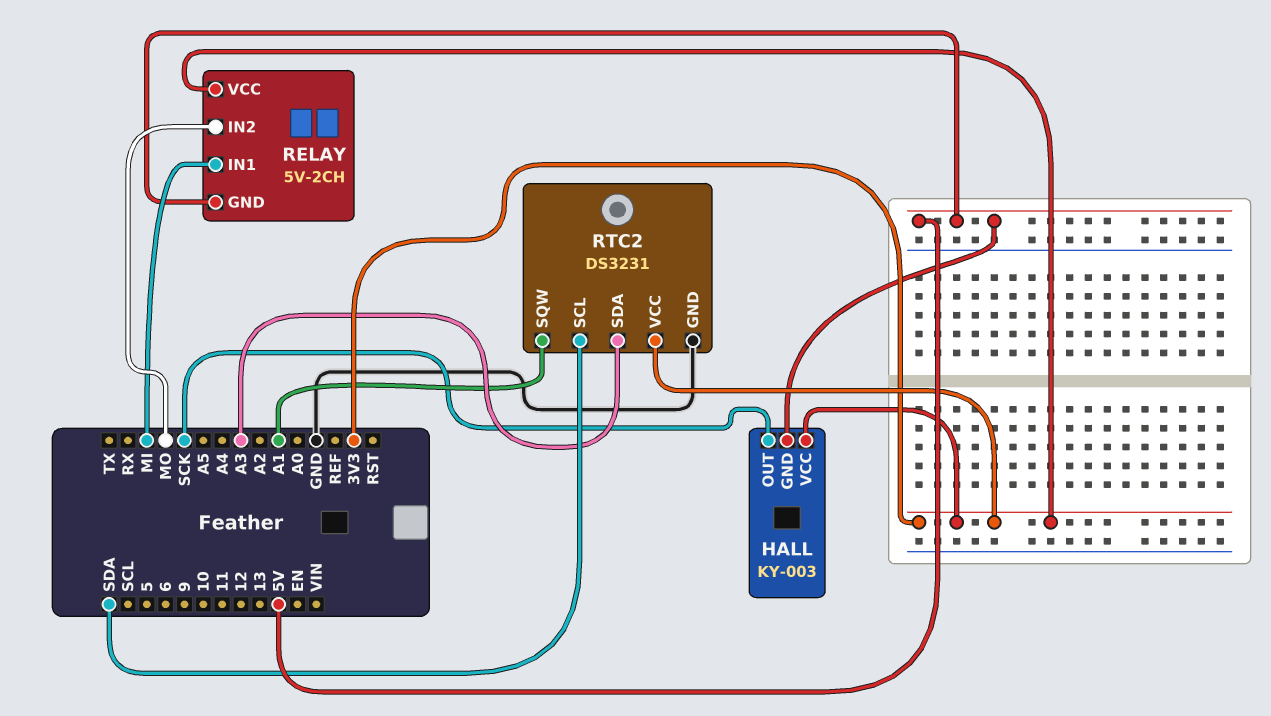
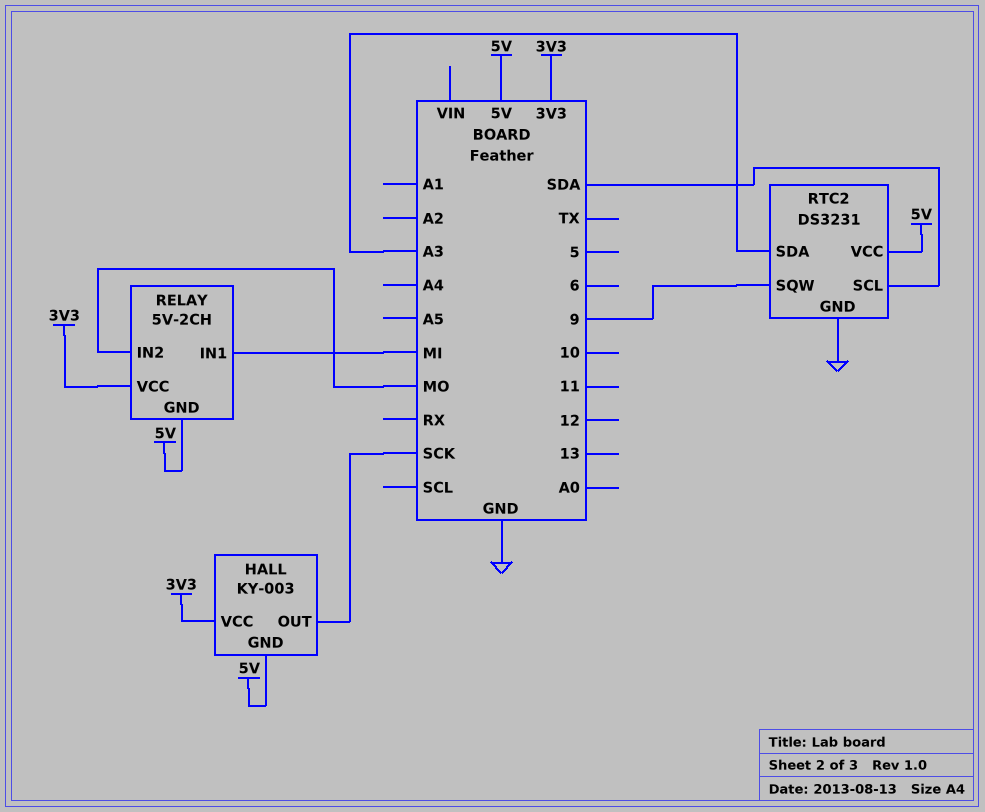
RTC2 pin SQW: A1 -> 9
RTC2 pin VCC: 3V3 -> 5V

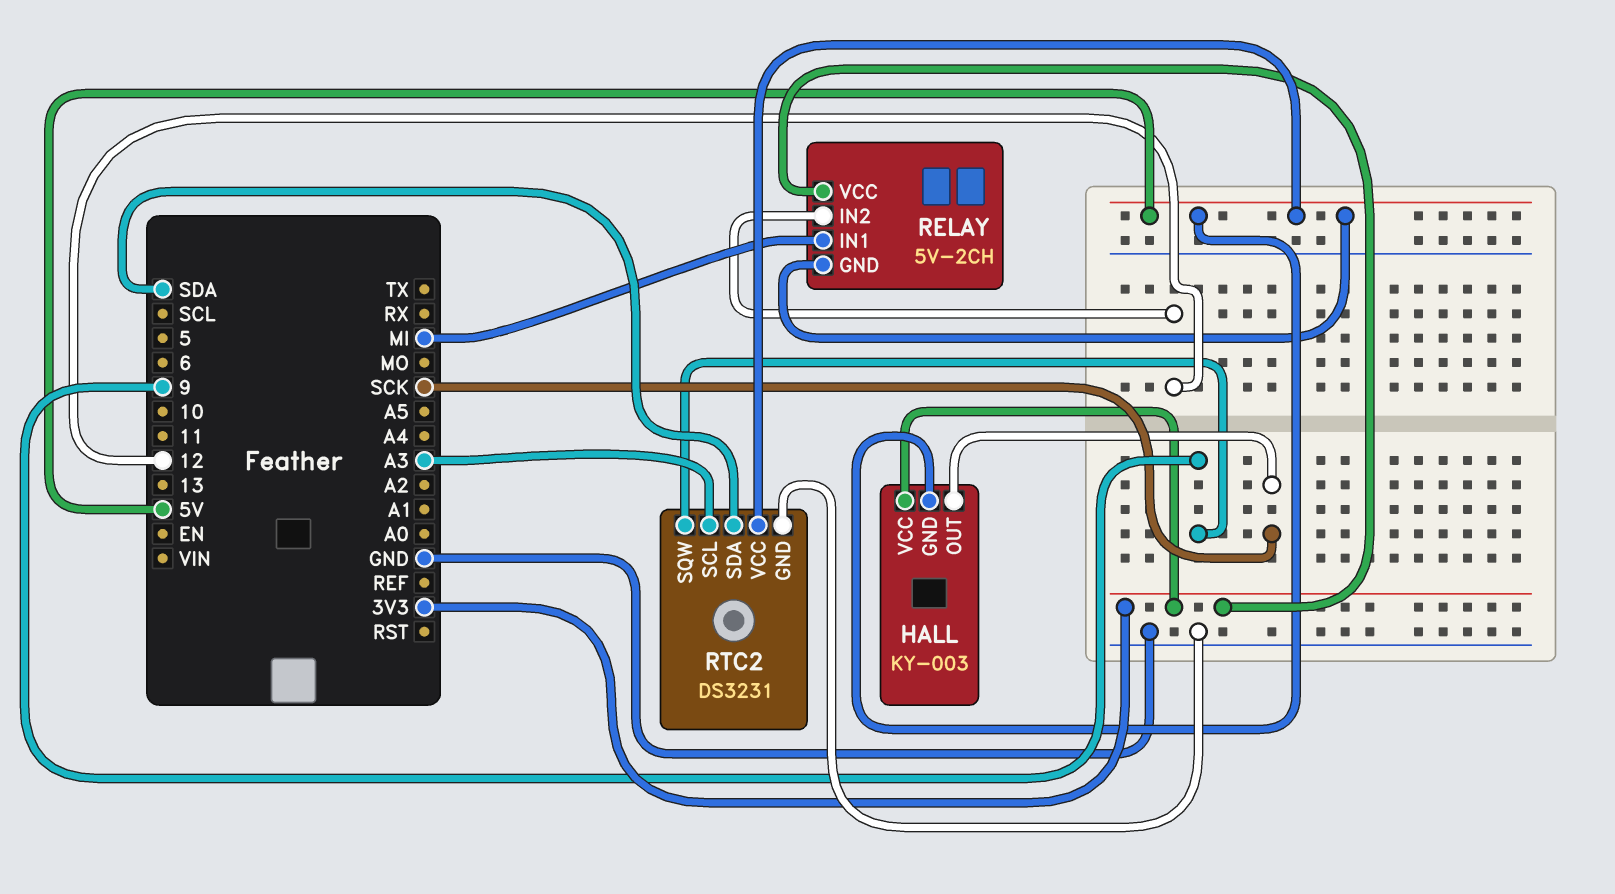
RELAY pin IN2: MO -> 12
RTC2 pin SCL: SDA -> A3
RTC2 pin SDA: A3 -> SDA

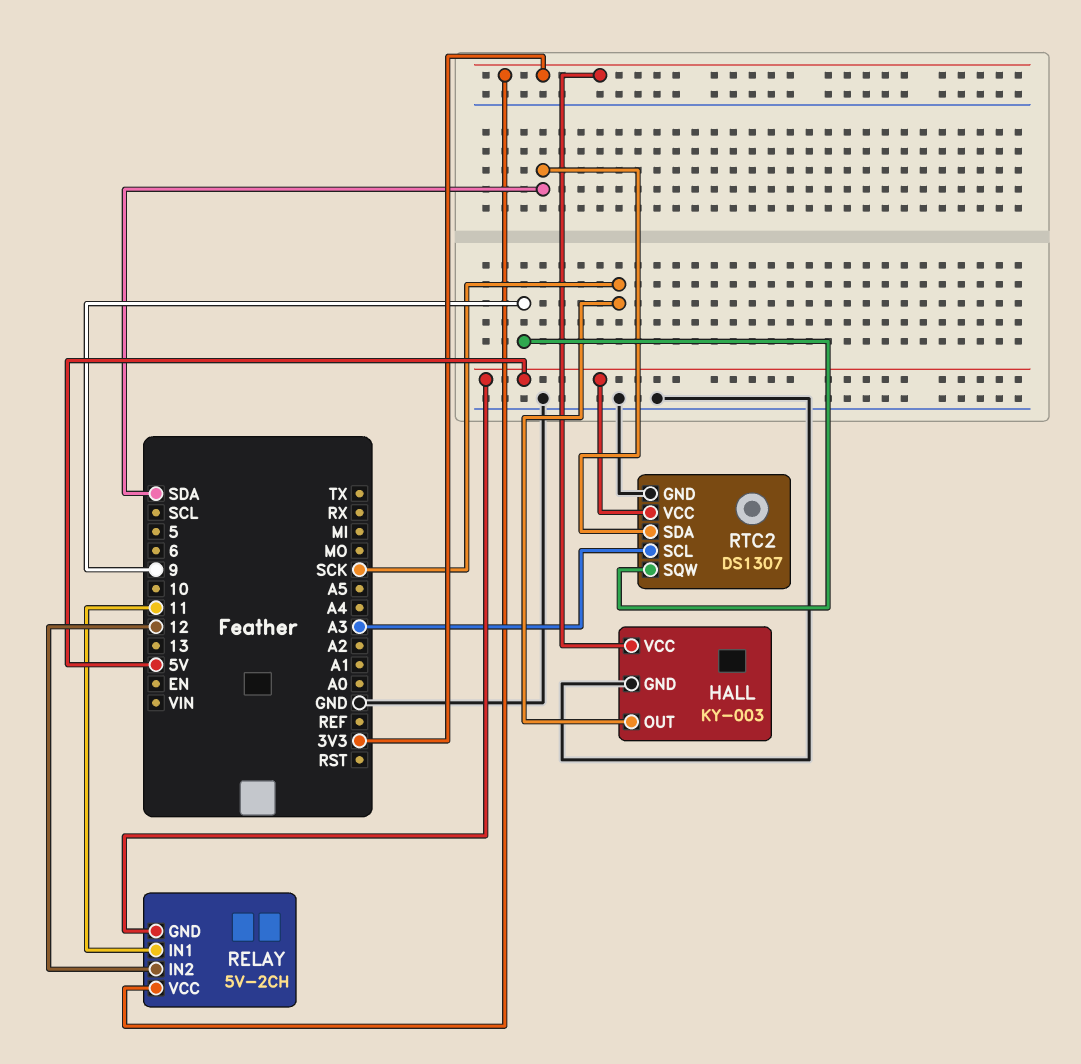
HALL pin GND: 5V -> GND
RELAY pin IN1: MI -> 11
RTC2: DS3231 -> DS1307

